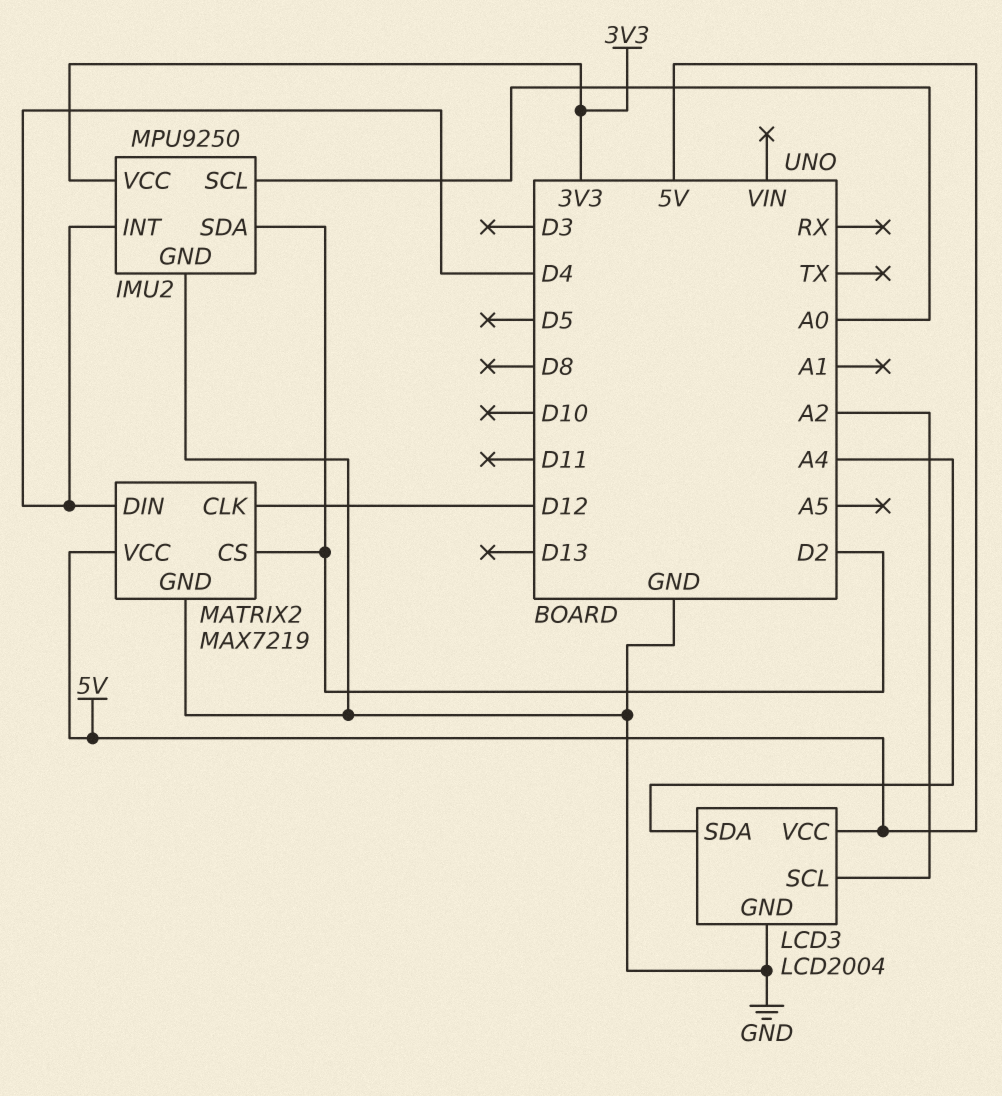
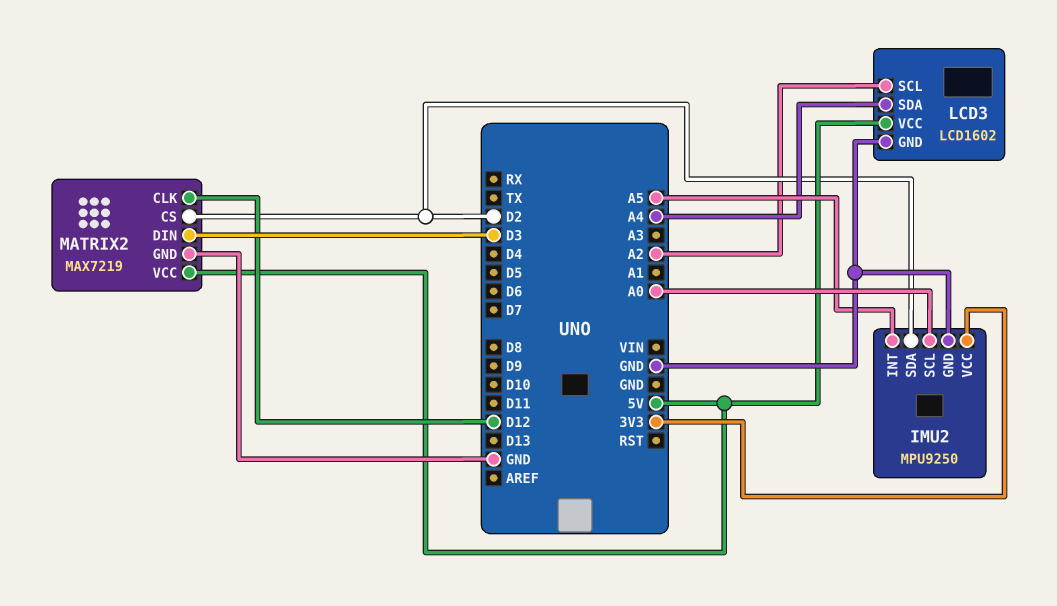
IMU2 pin INT: D4 -> A5
LCD3: LCD2004 -> LCD1602
MATRIX2 pin DIN: D4 -> D3

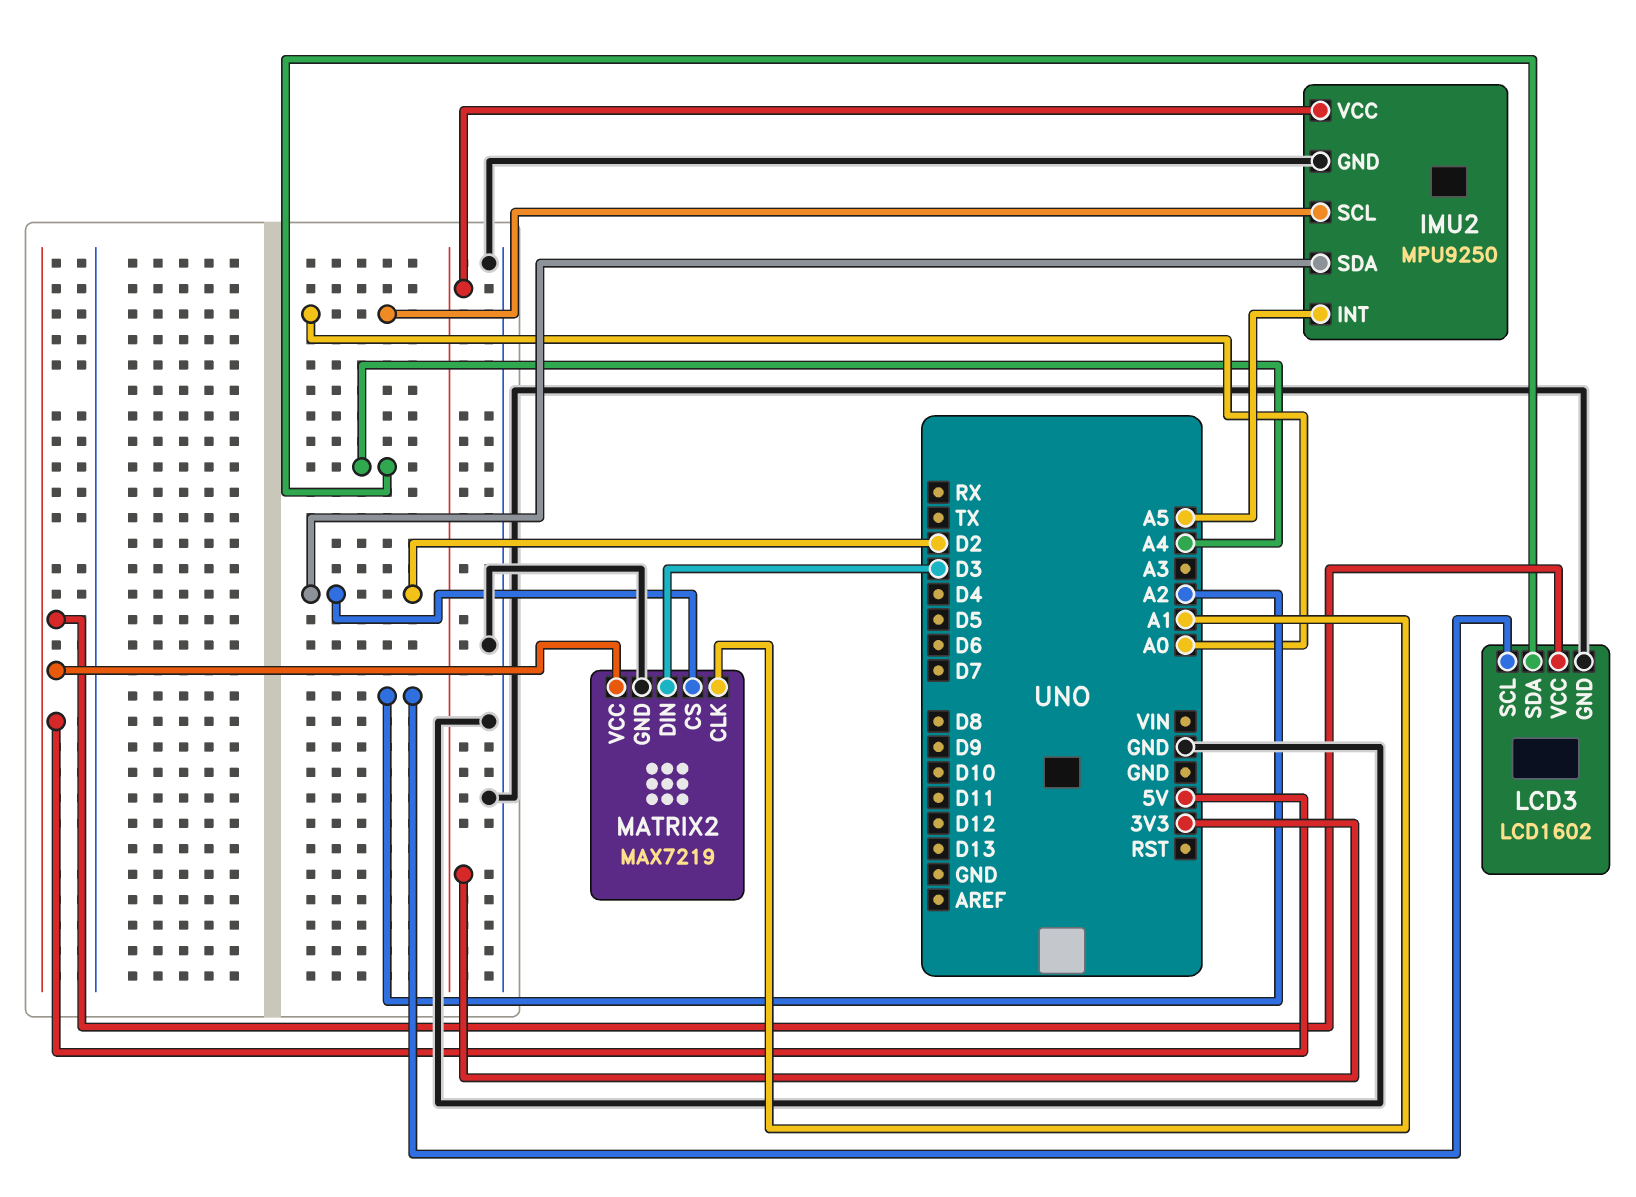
MATRIX2 pin CLK: D12 -> A1

